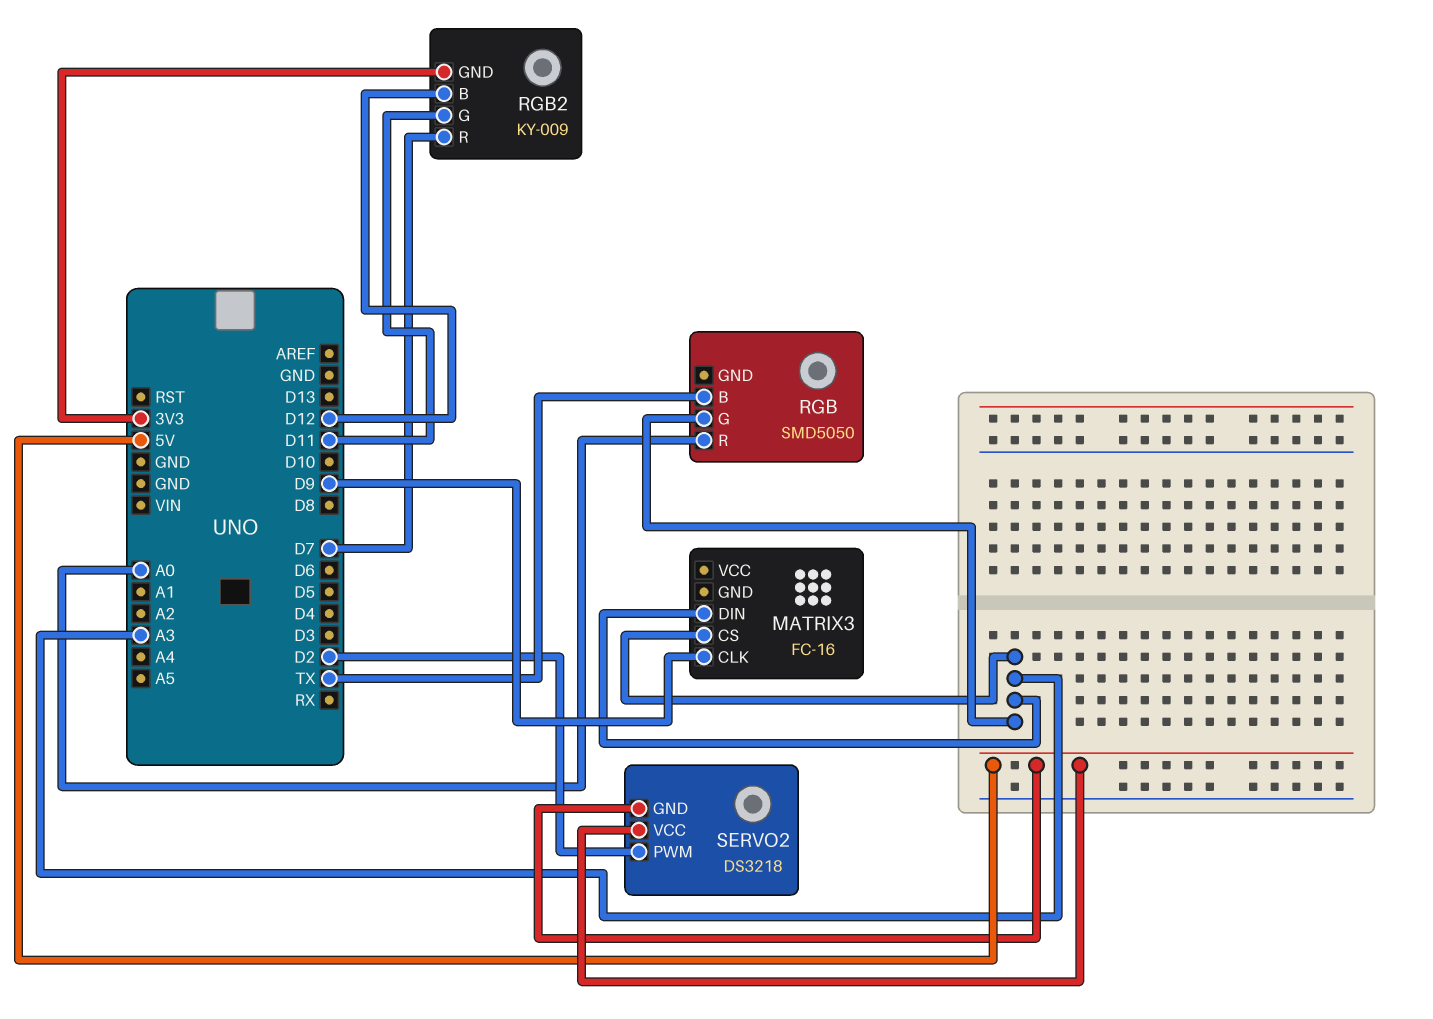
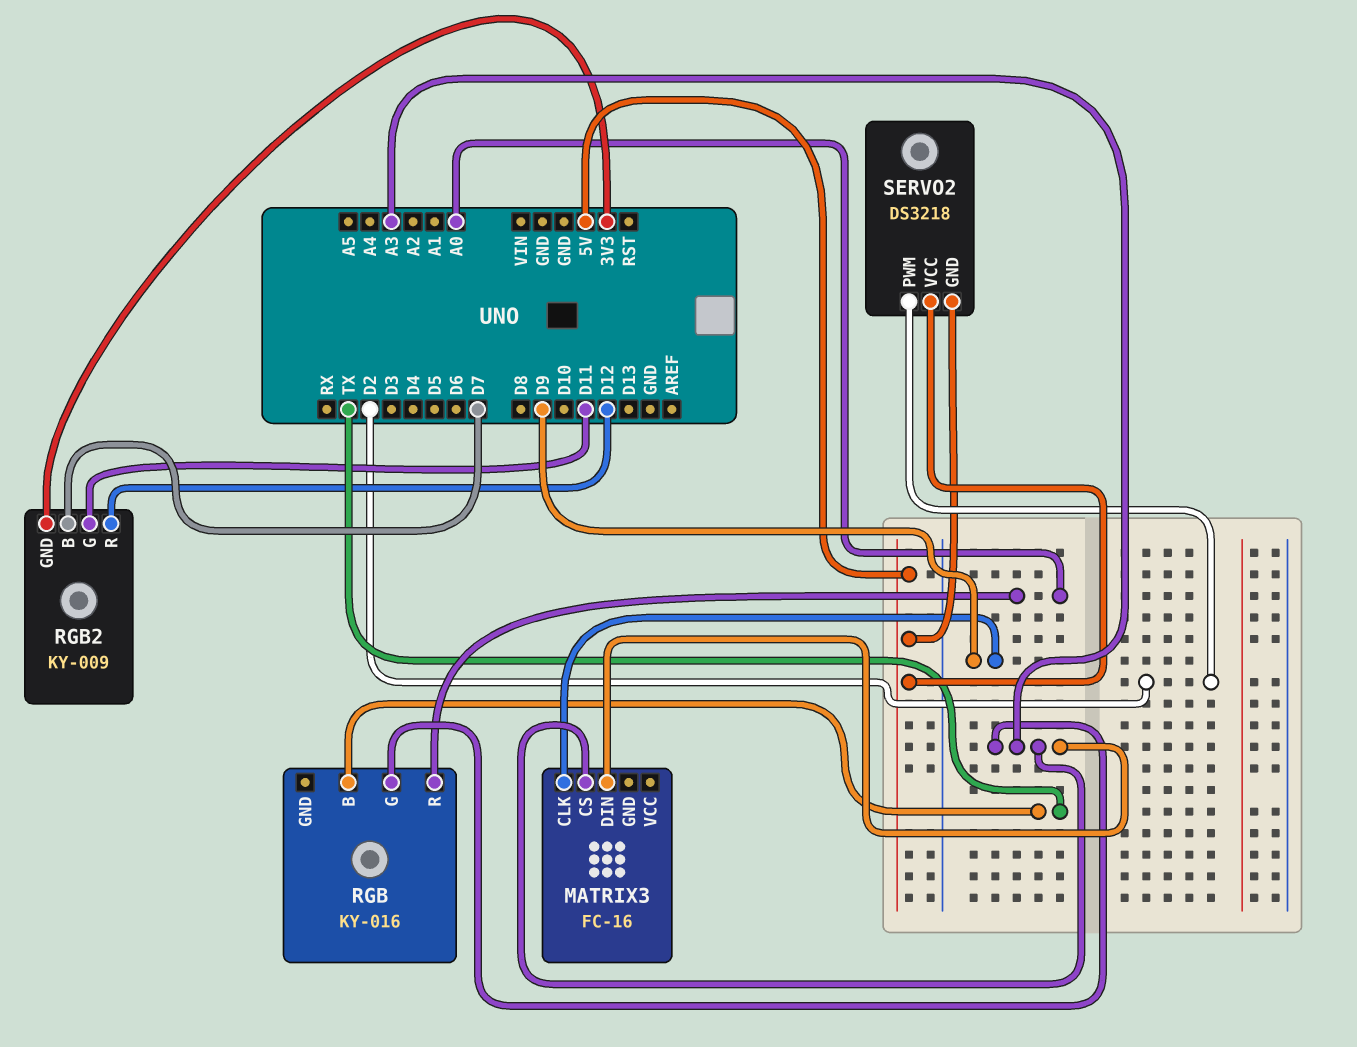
RGB: SMD5050 -> KY-016
RGB2 pin B: D12 -> D7
RGB2 pin R: D7 -> D12

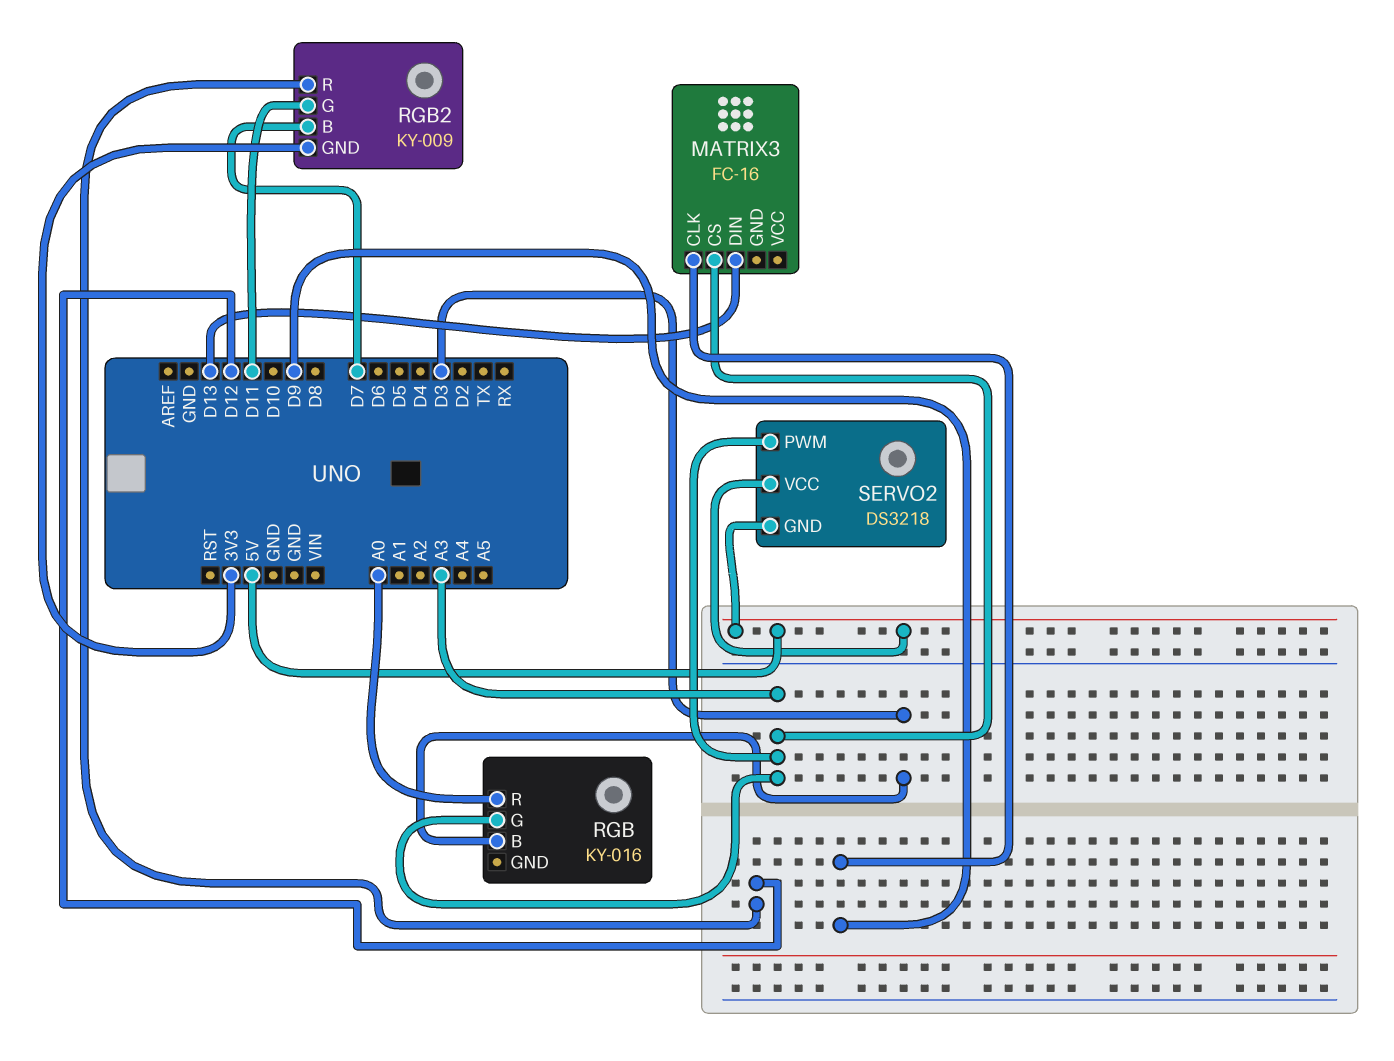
MATRIX3 pin DIN: A3 -> D13
RGB pin B: TX -> D3
SERVO2 pin PWM: D2 -> A3

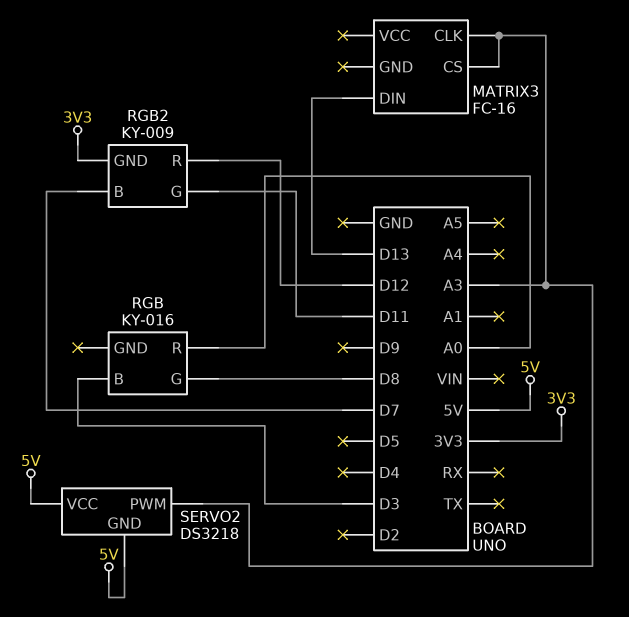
MATRIX3 pin CLK: D9 -> A3
RGB pin G: A3 -> D8

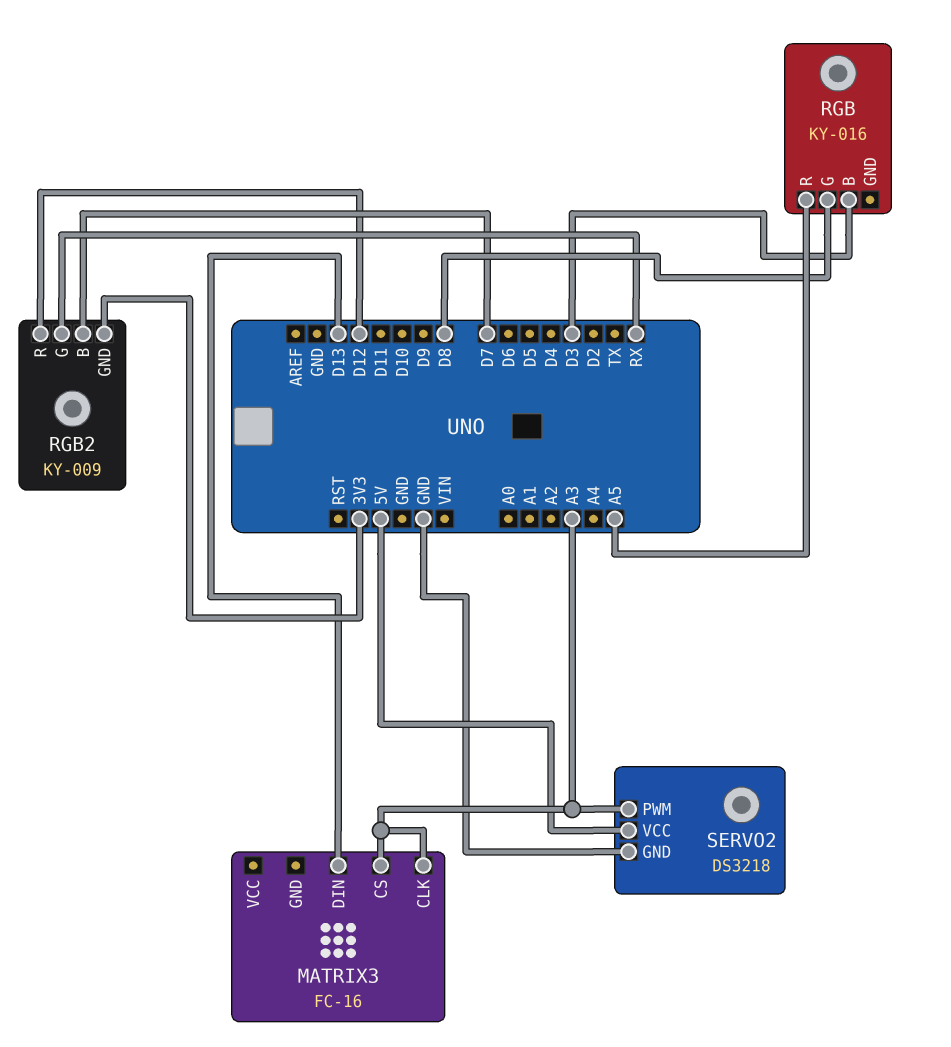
RGB pin R: A0 -> A5
RGB2 pin G: D11 -> RX
SERVO2 pin GND: 5V -> GND

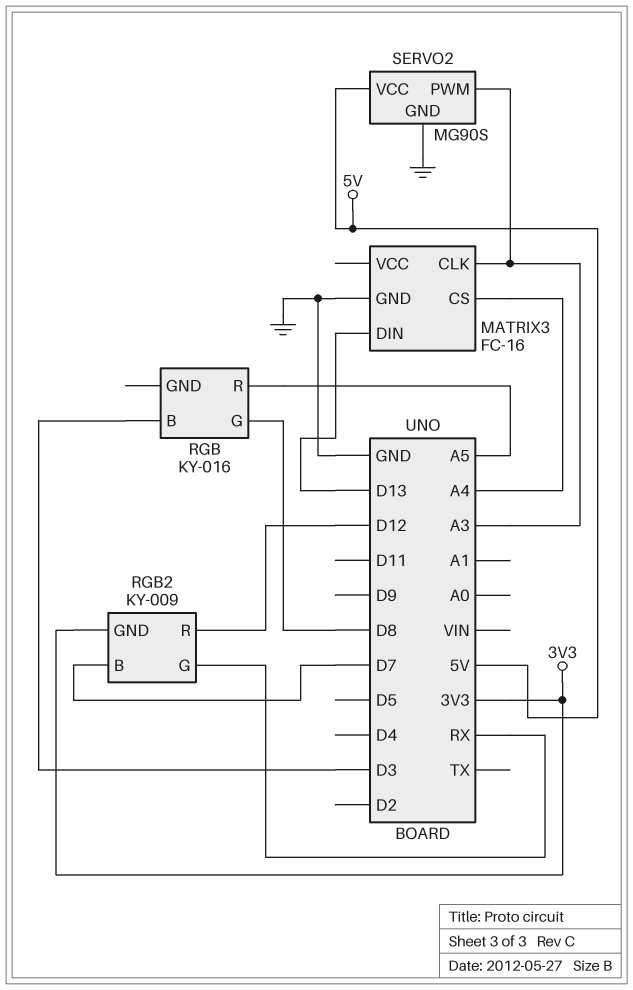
MATRIX3 pin CS: A3 -> A4
MATRIX3 pin GND: none -> GND
SERVO2: DS3218 -> MG90S

